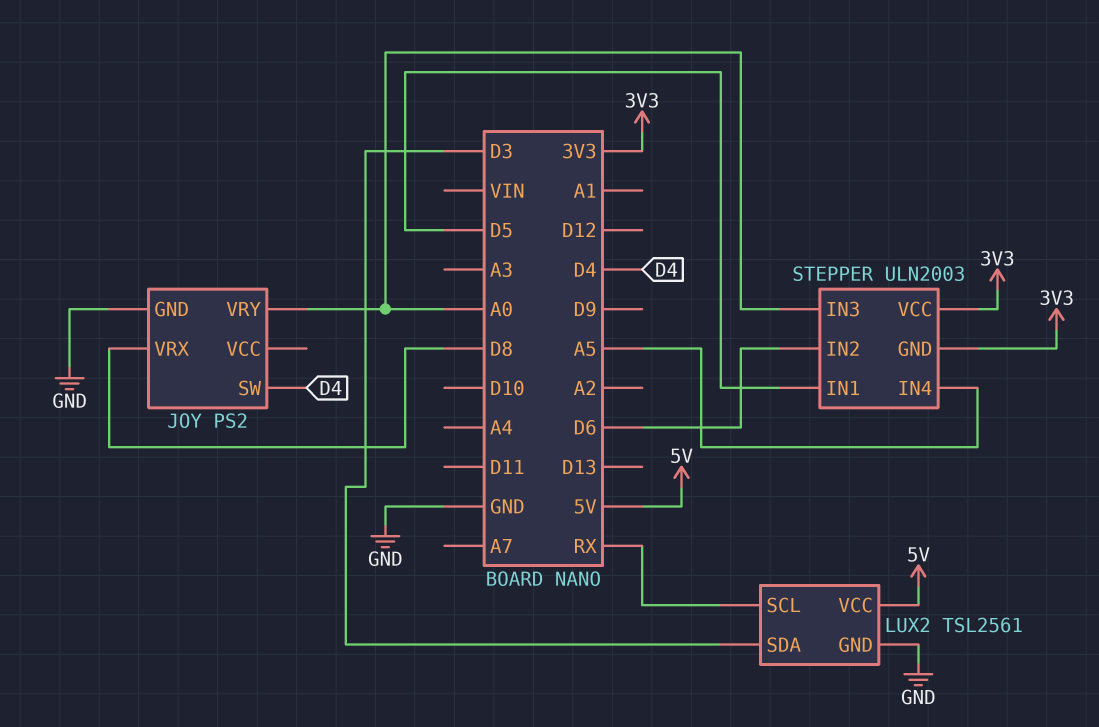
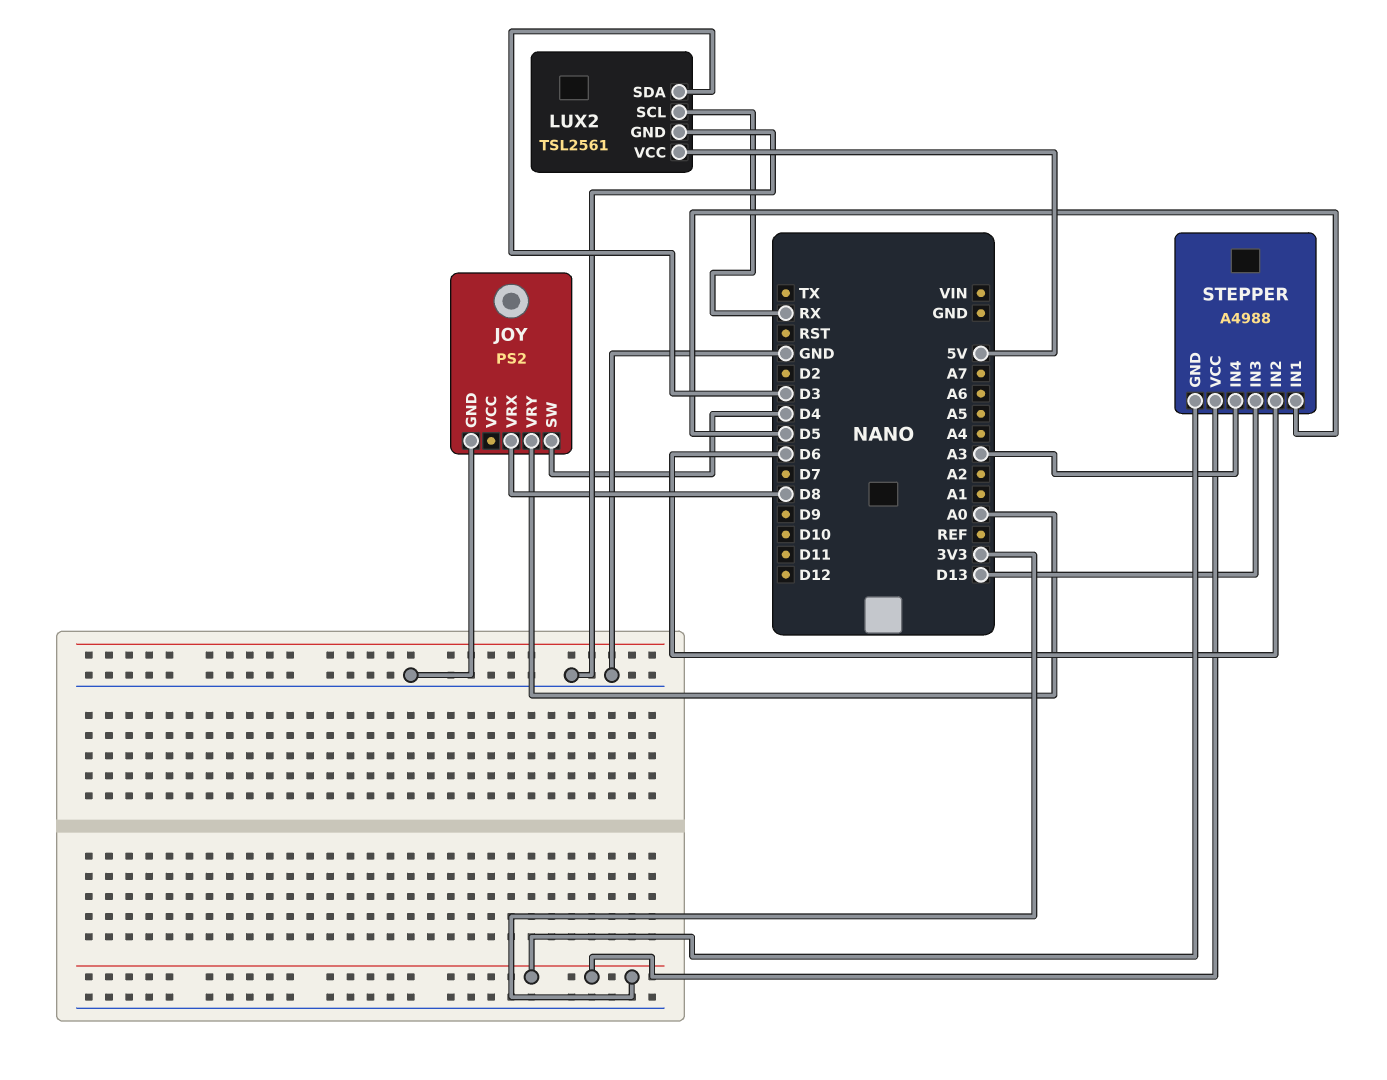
STEPPER: ULN2003 -> A4988
STEPPER pin IN3: A0 -> D13
STEPPER pin IN4: A5 -> A3

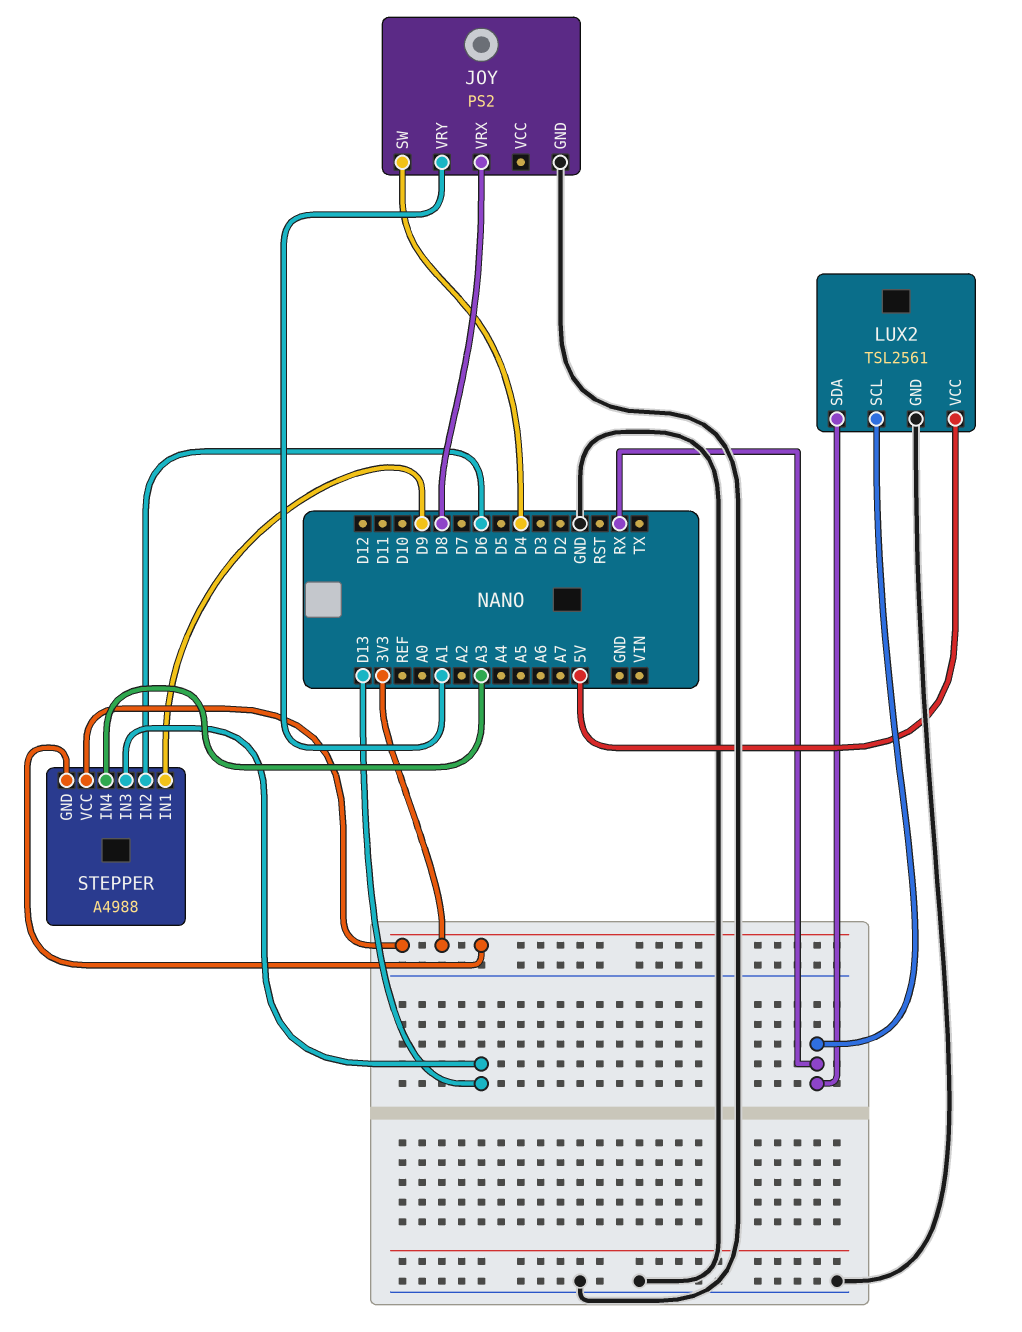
JOY pin VRY: A0 -> A1
LUX2 pin SDA: D3 -> RX
STEPPER pin IN1: D5 -> D9

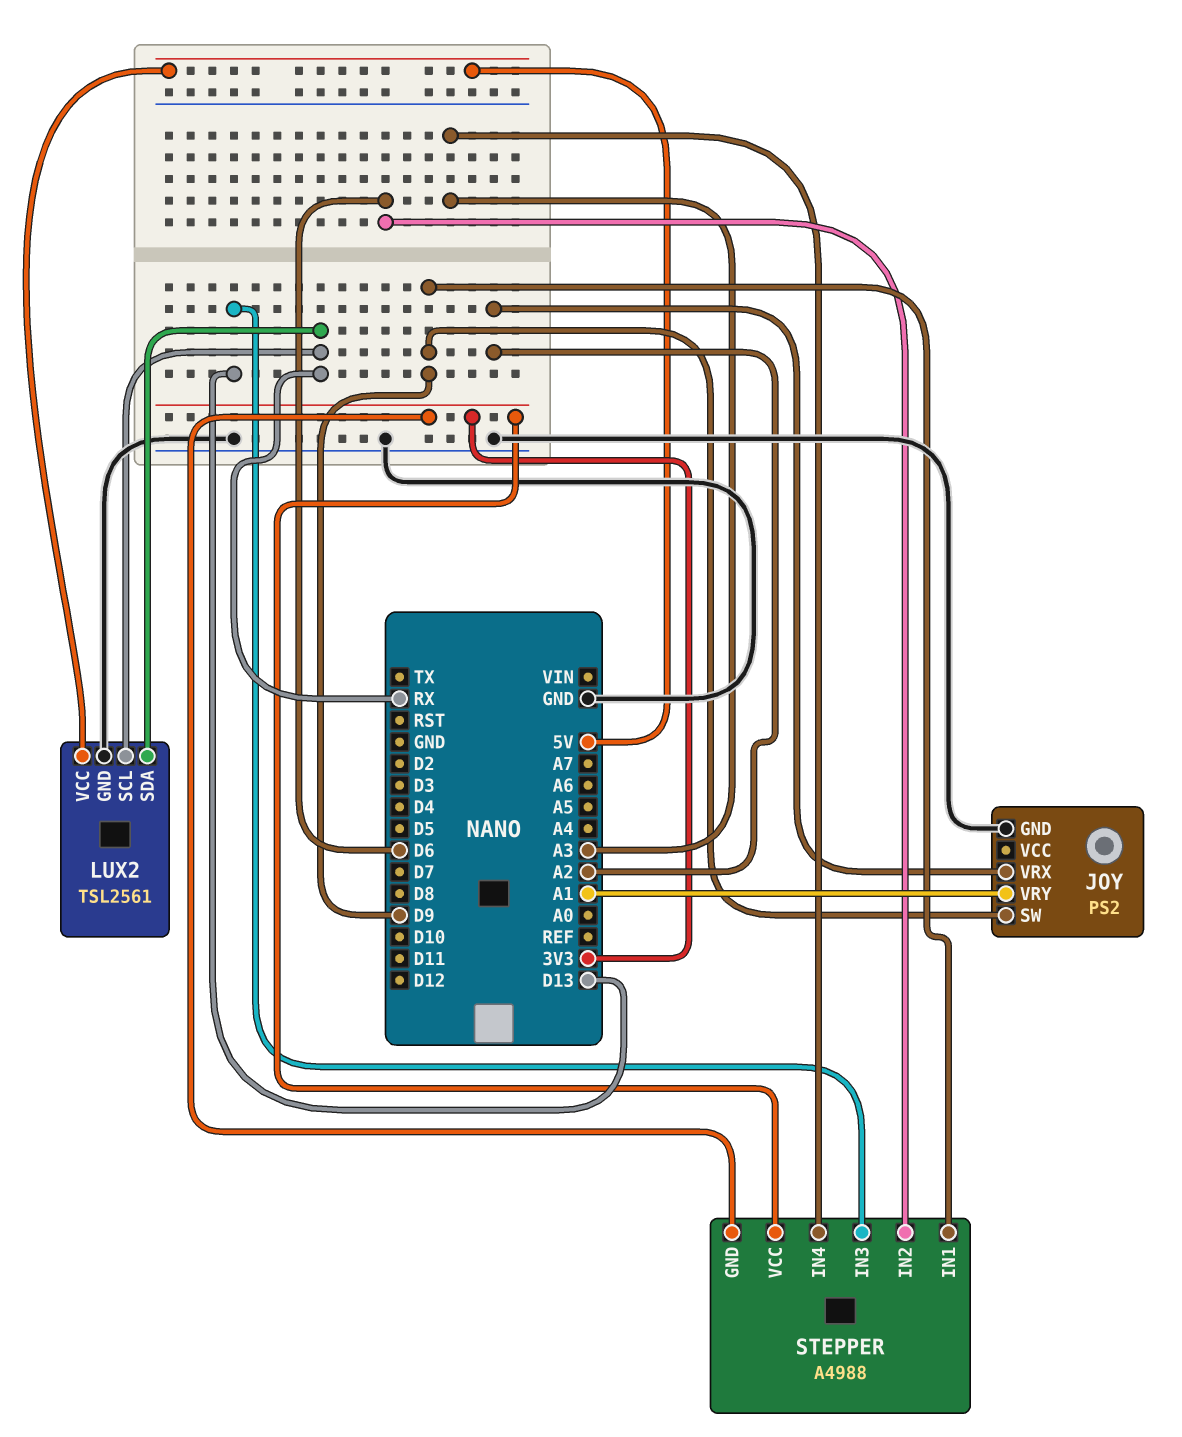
JOY pin SW: D4 -> D9
JOY pin VRX: D8 -> A2

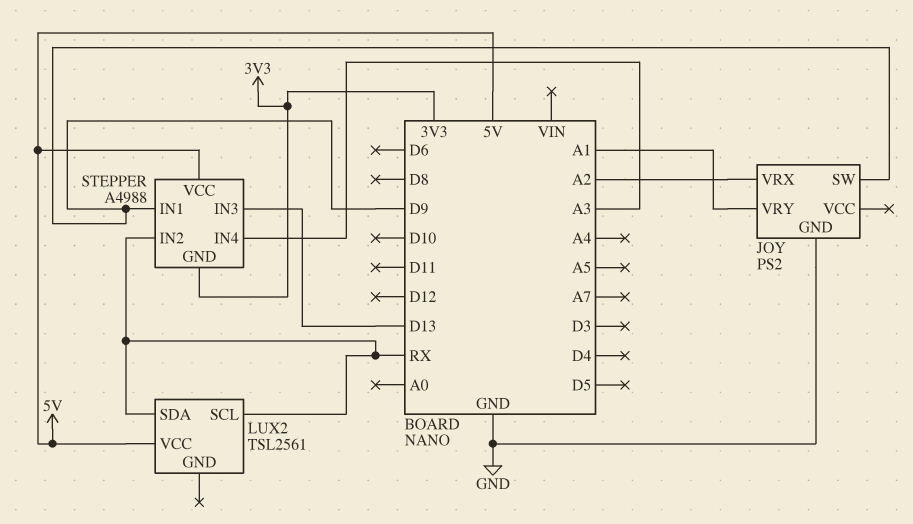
LUX2 pin GND: GND -> none
STEPPER pin IN2: D6 -> RX
STEPPER pin VCC: 3V3 -> 5V

